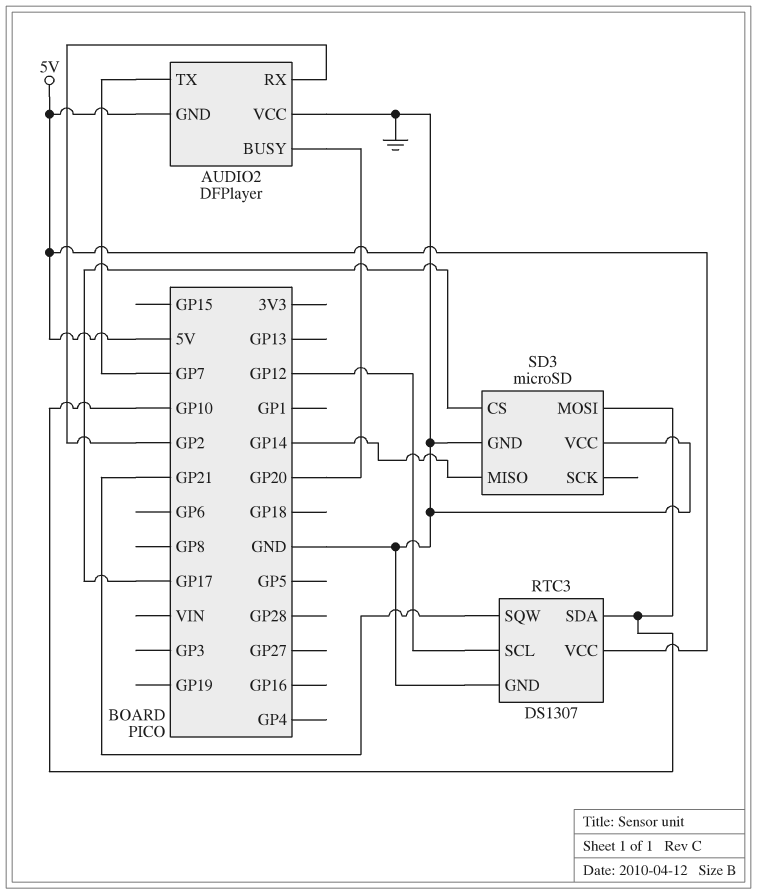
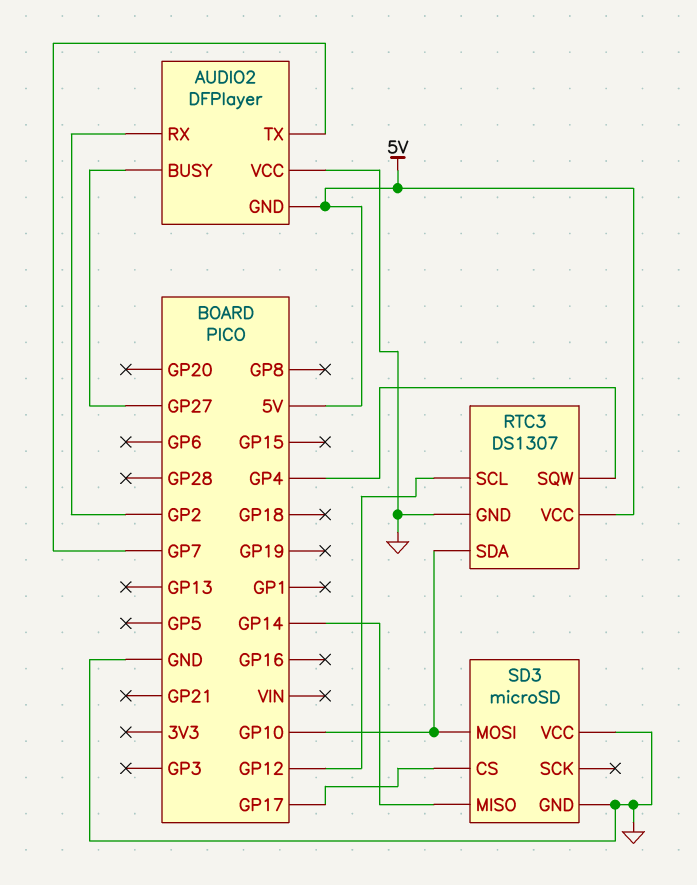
AUDIO2 pin BUSY: GP20 -> GP27
RTC3 pin SQW: GP21 -> GP4

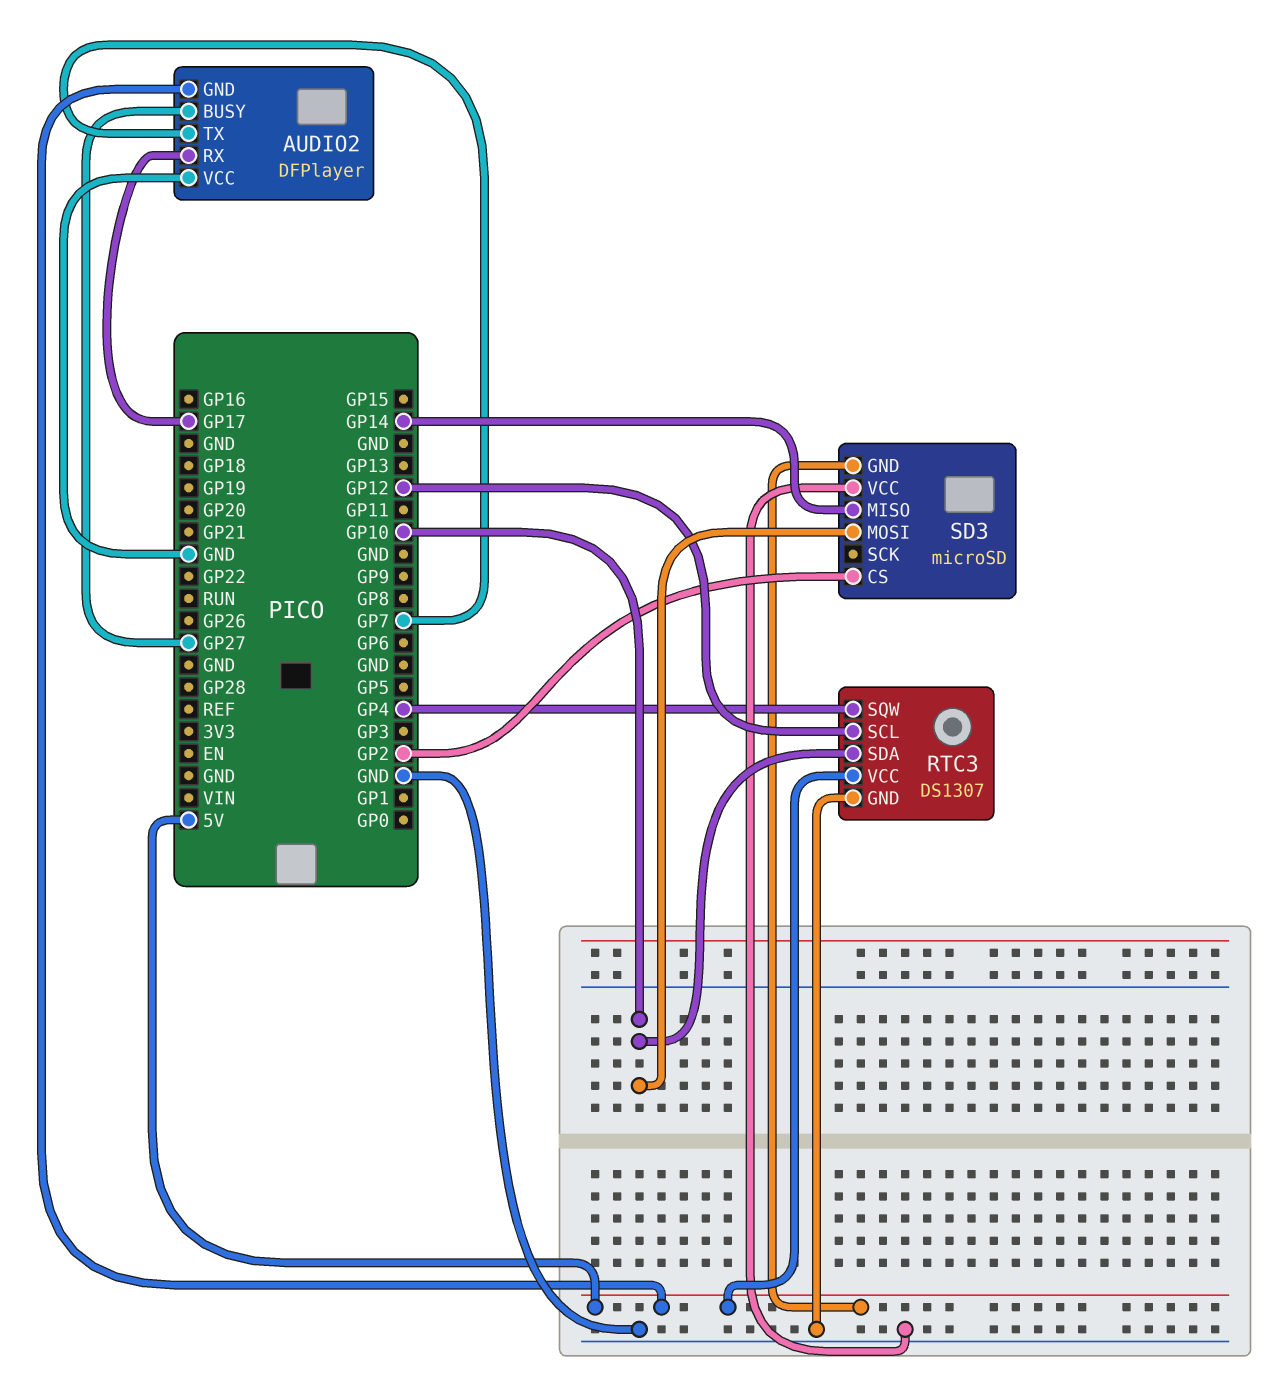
AUDIO2 pin RX: GP2 -> GP17
SD3 pin CS: GP17 -> GP2
SD3 pin GND: GND -> 5V

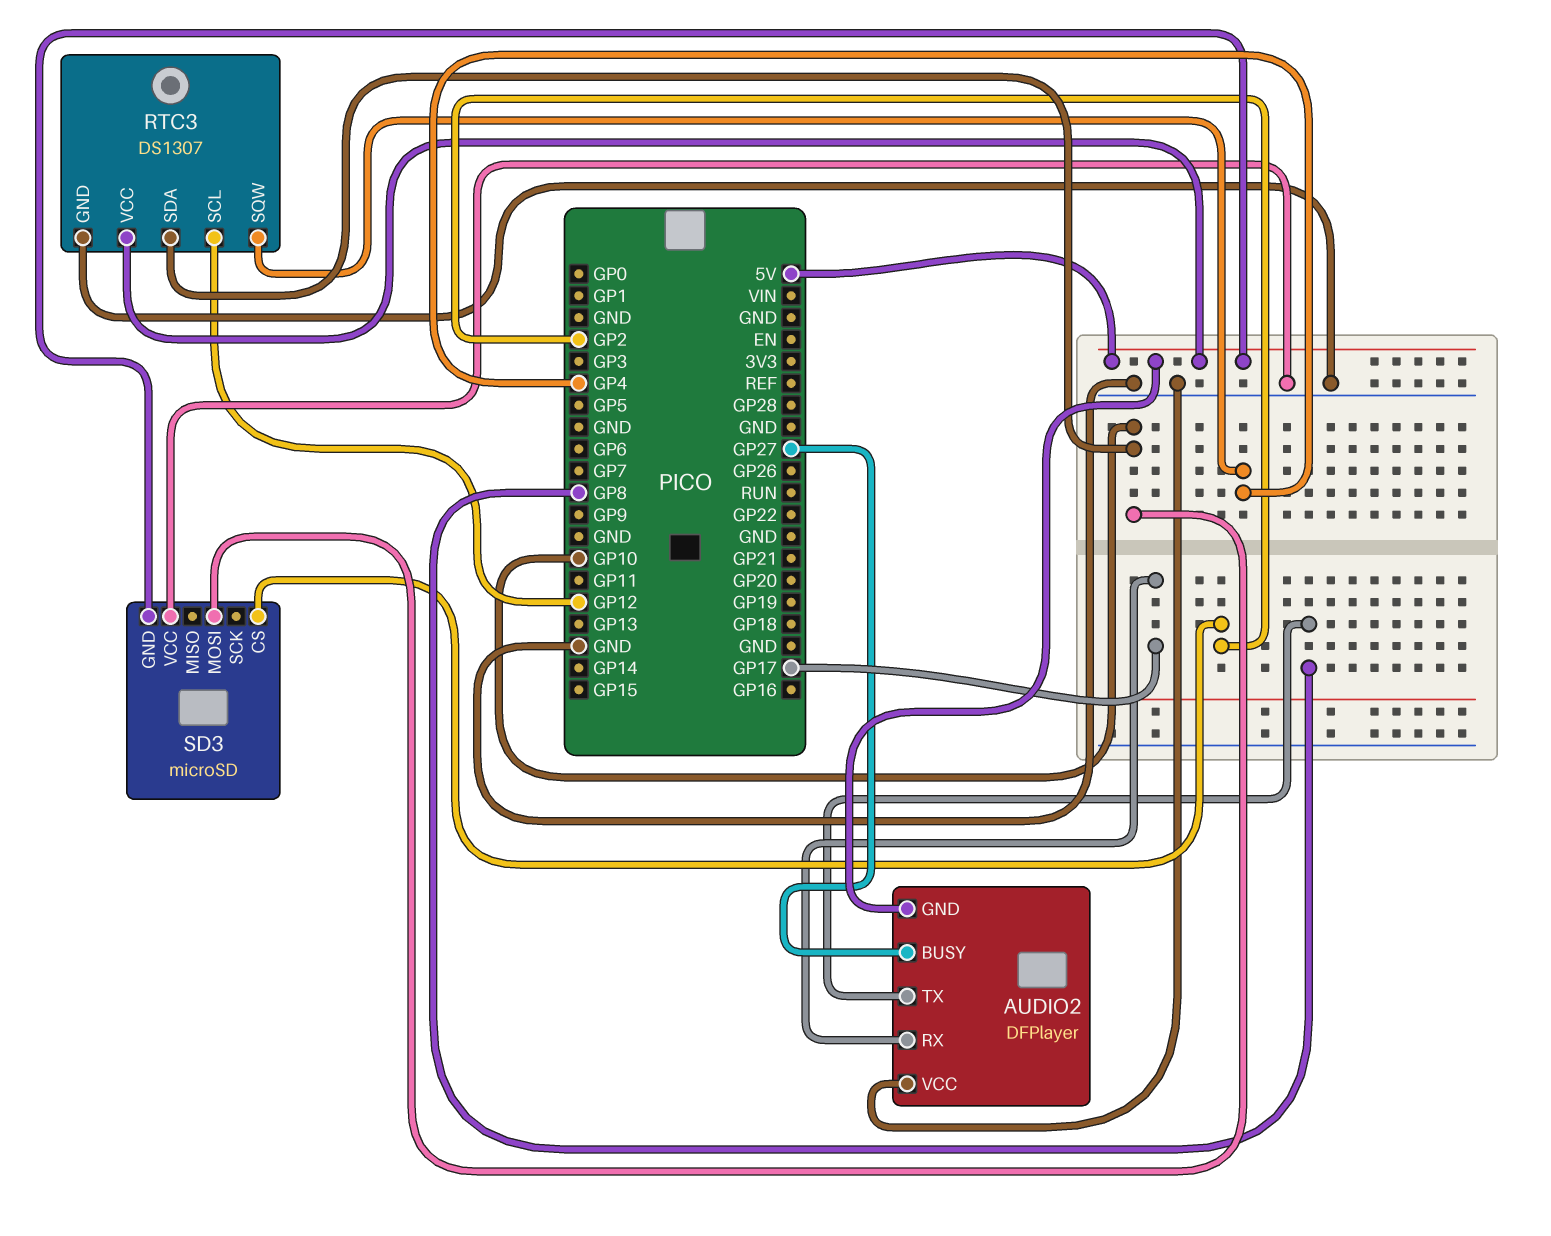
AUDIO2 pin TX: GP7 -> GP8
SD3 pin MISO: GP14 -> none

